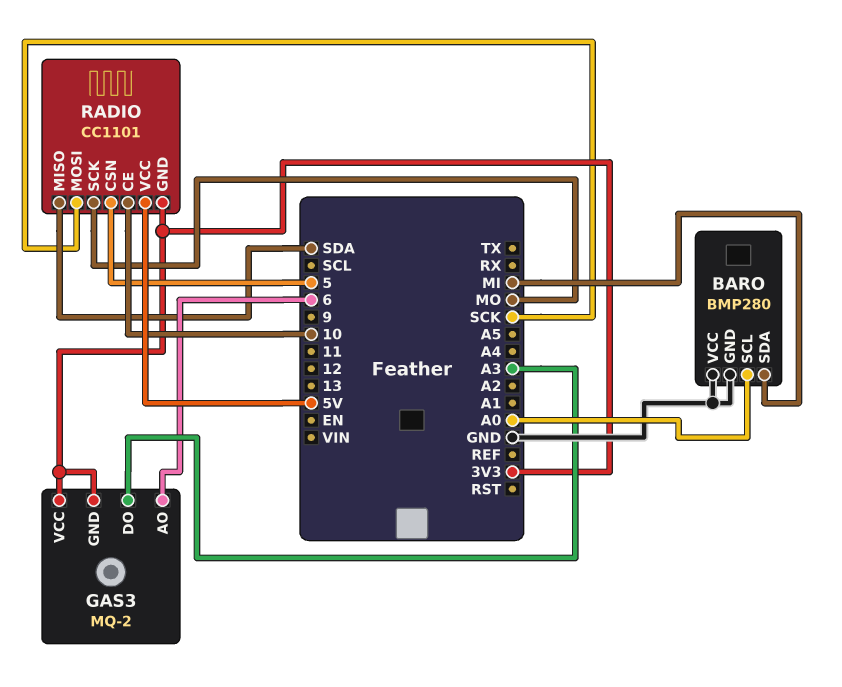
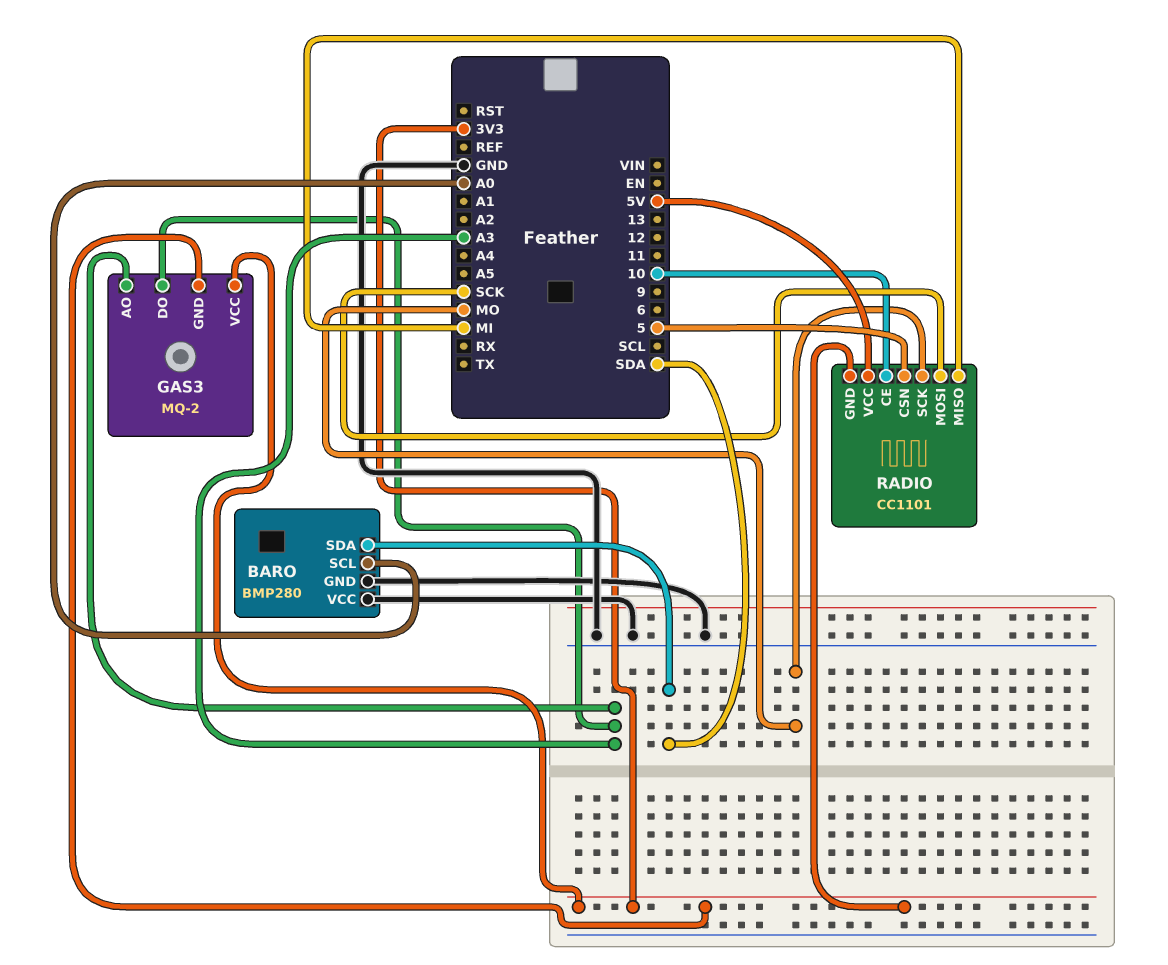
BARO pin SDA: MI -> SDA
GAS3 pin AO: 6 -> A3
RADIO pin MISO: SDA -> MI

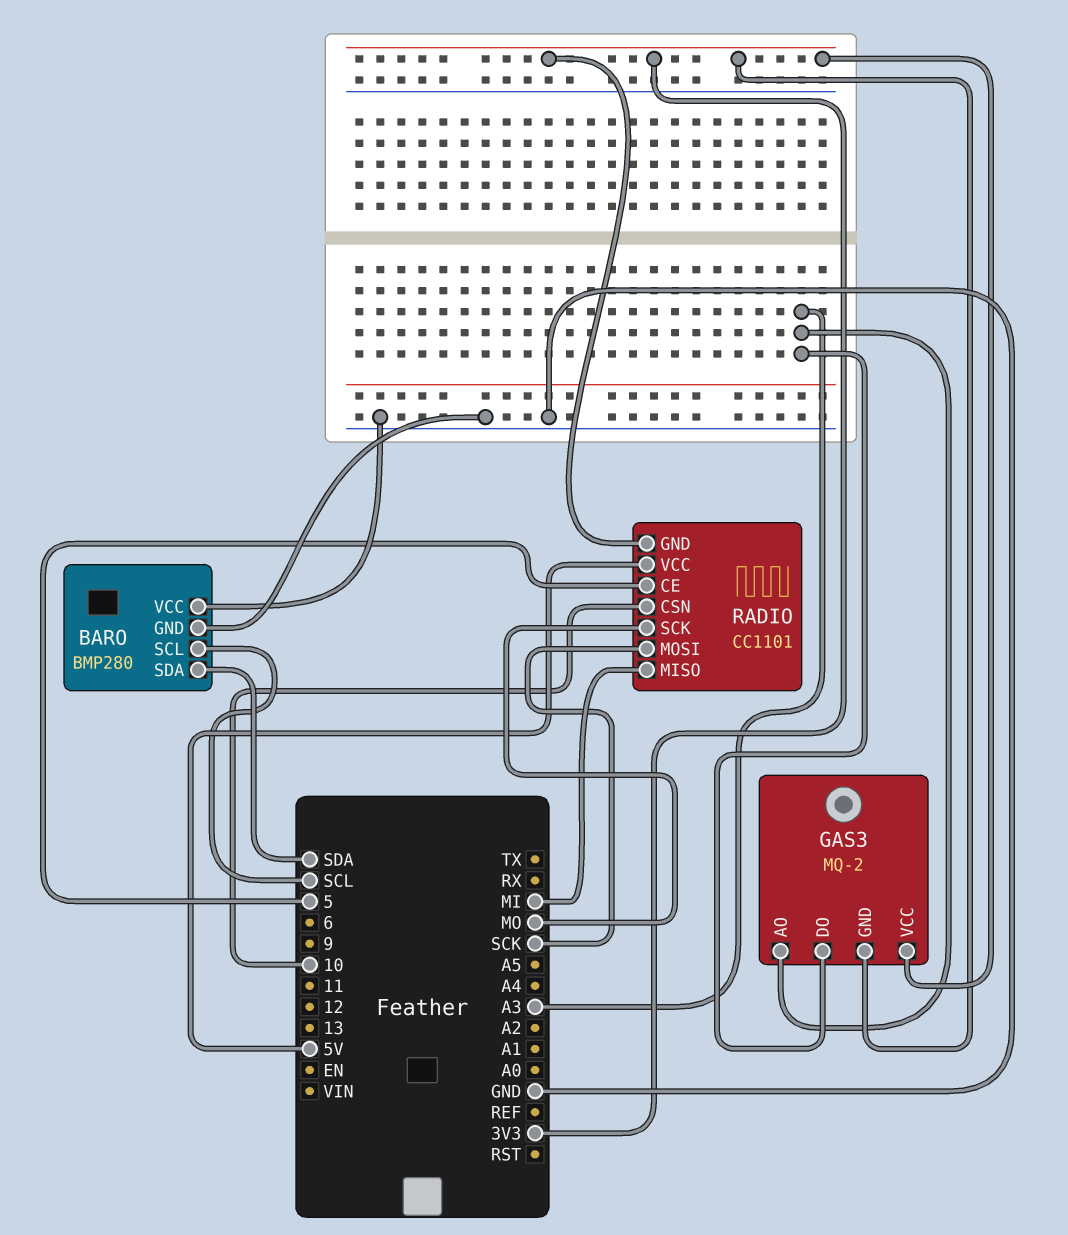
BARO pin SCL: A0 -> SCL
RADIO pin CE: 10 -> 5
RADIO pin CSN: 5 -> 10

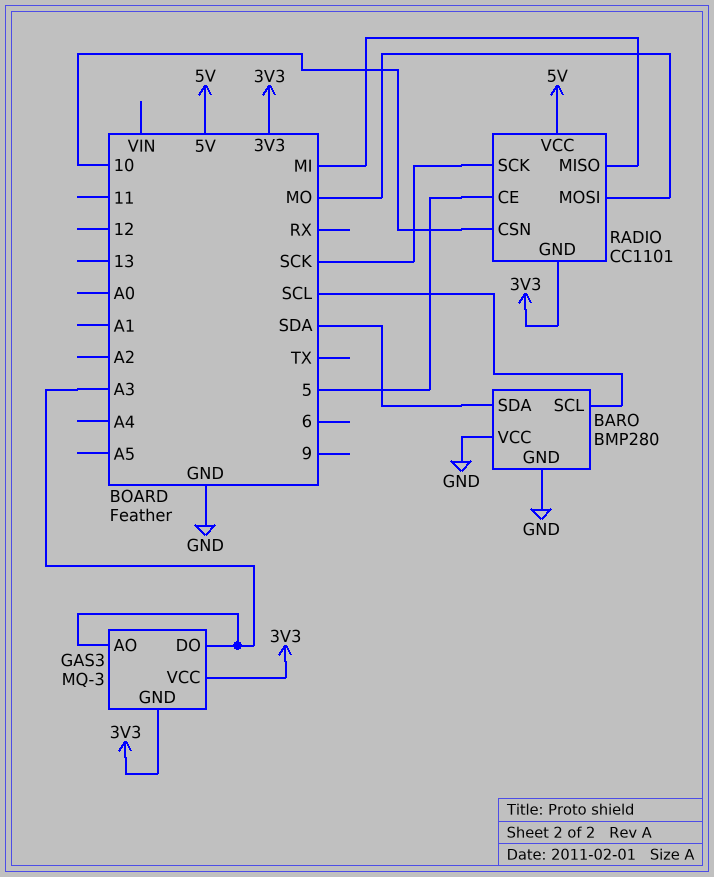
GAS3: MQ-2 -> MQ-3
RADIO pin MOSI: SCK -> MO
RADIO pin SCK: MO -> SCK

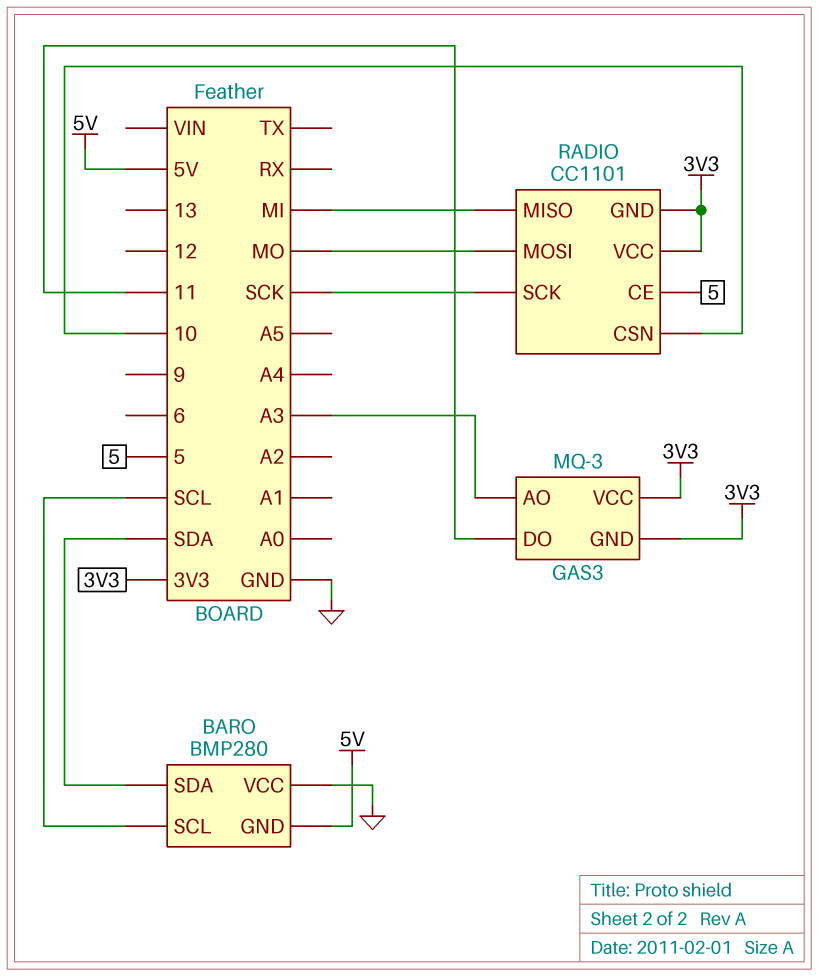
BARO pin GND: GND -> 5V
GAS3 pin DO: A3 -> 11
RADIO pin VCC: 5V -> 3V3

